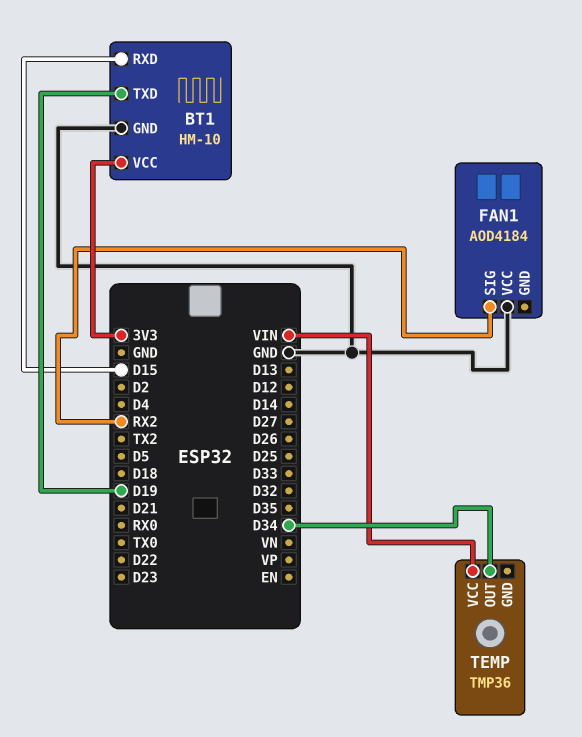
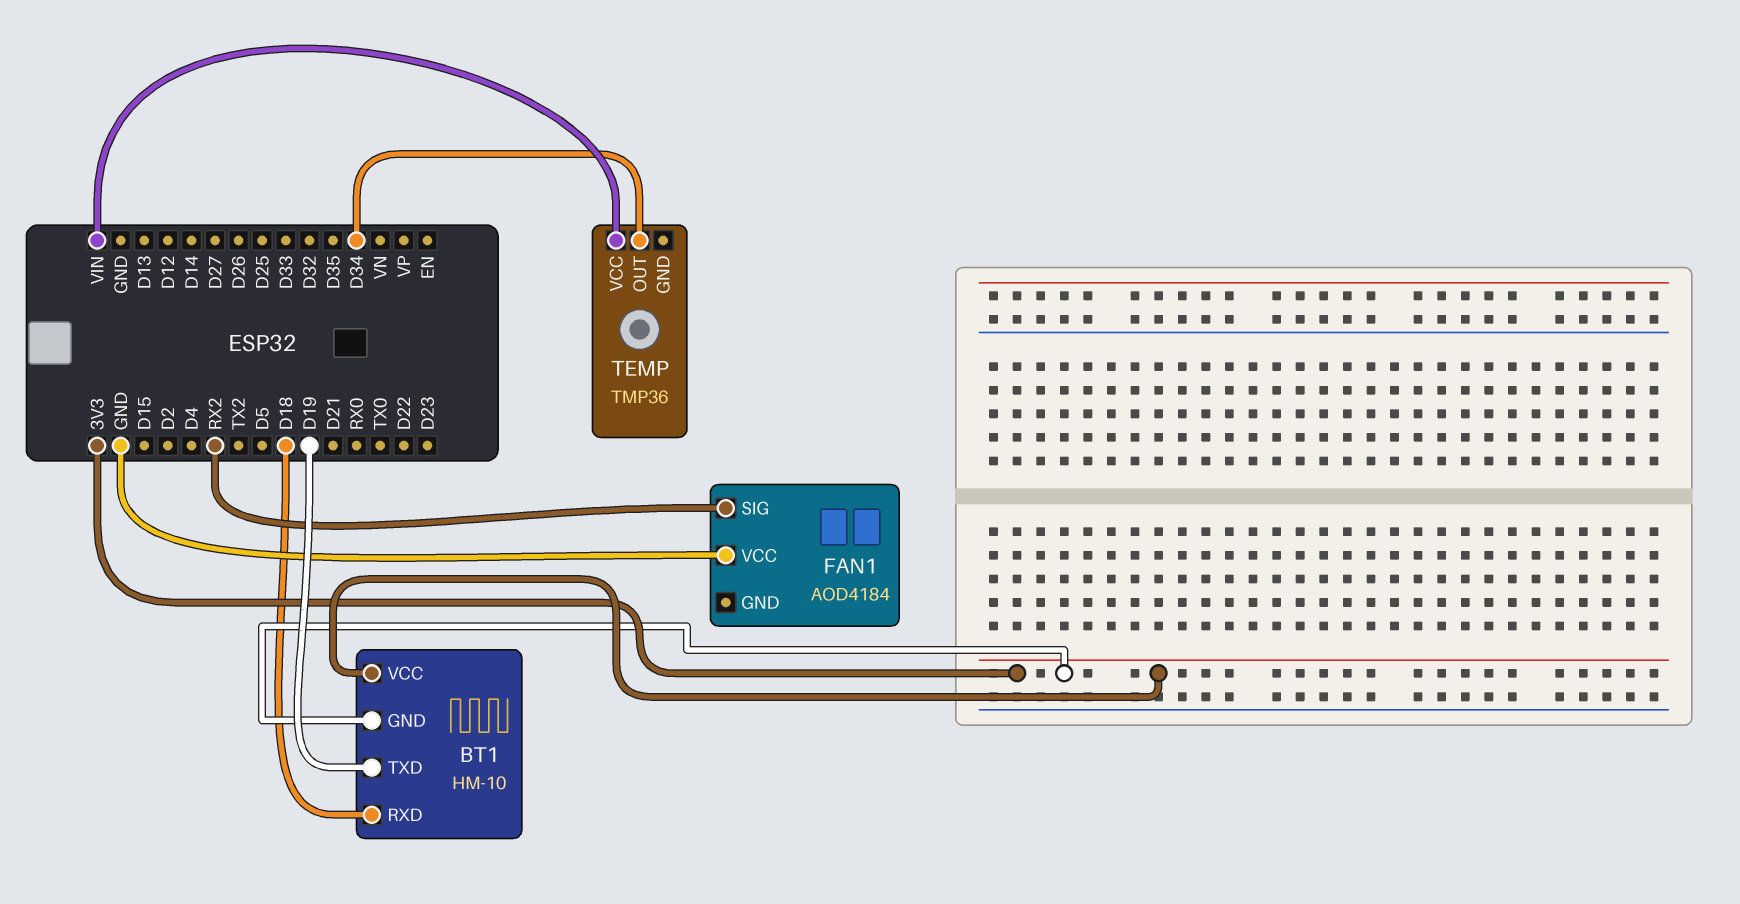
BT1 pin GND: GND -> 3V3
BT1 pin RXD: D15 -> D18

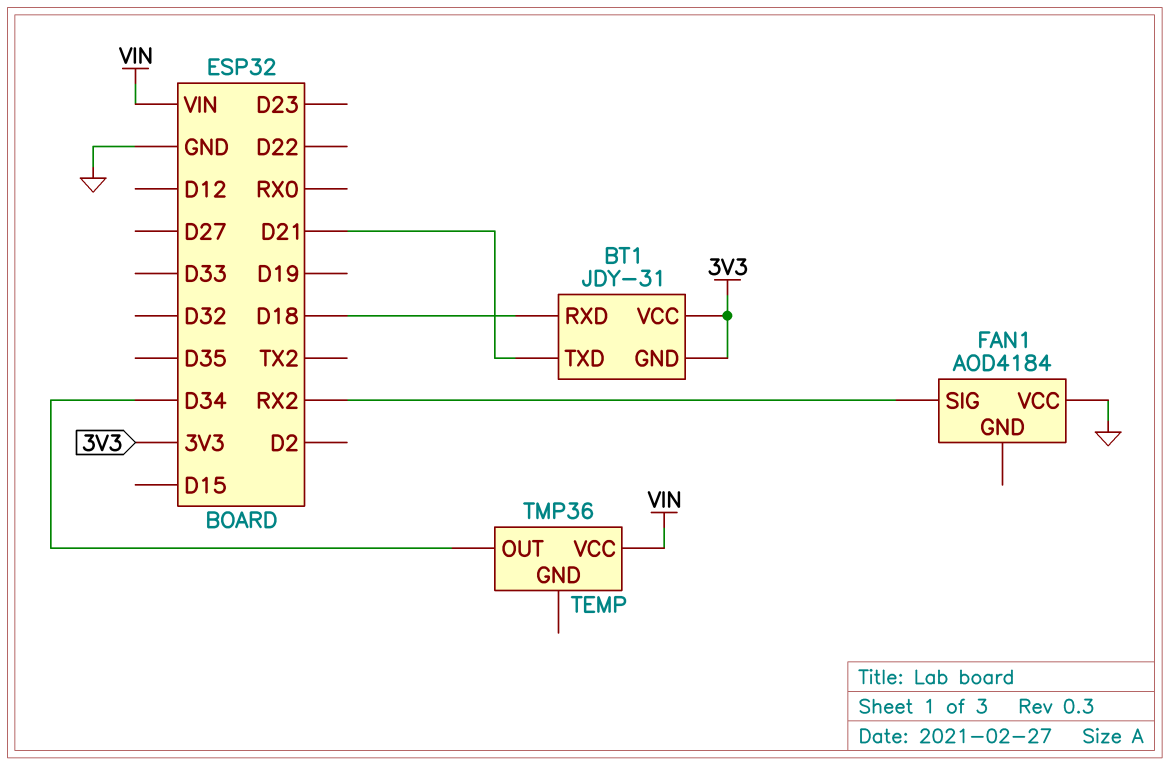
BT1: HM-10 -> JDY-31
BT1 pin TXD: D19 -> D21

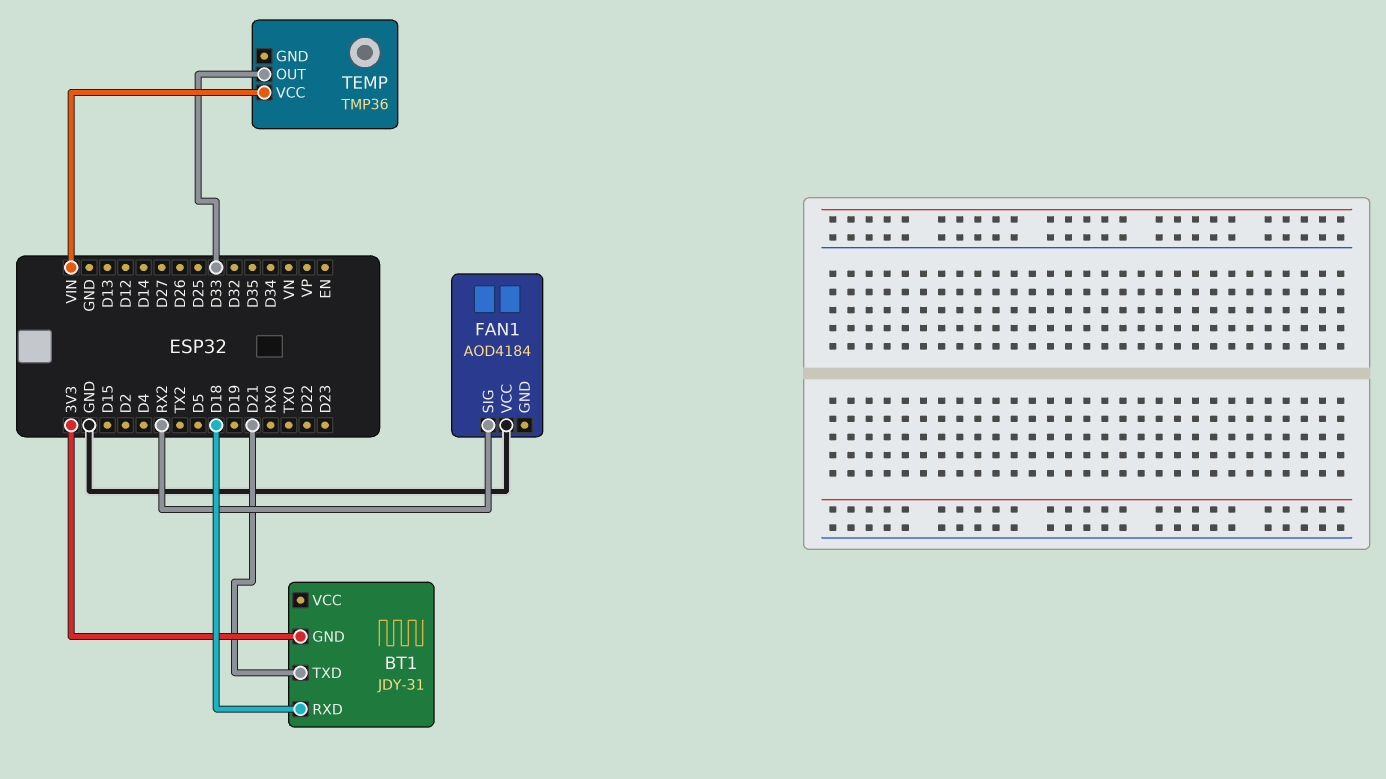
BT1 pin VCC: 3V3 -> none
TEMP pin OUT: D34 -> D33

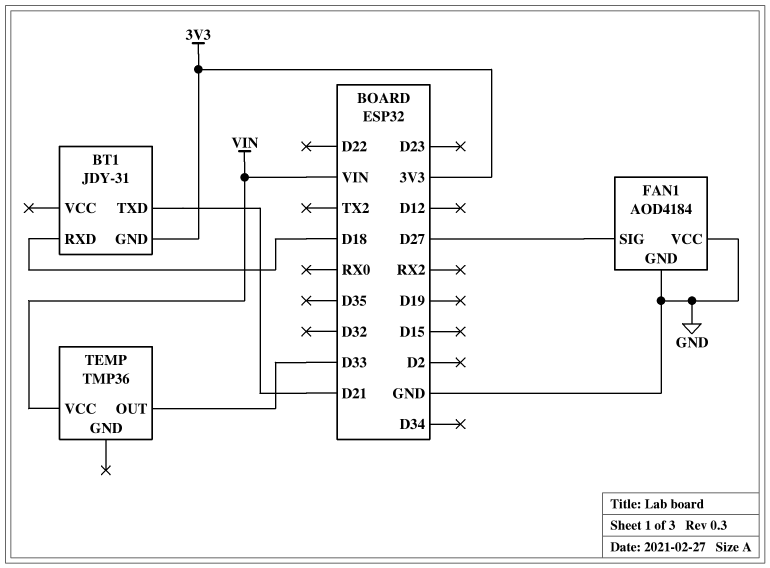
FAN1 pin GND: none -> GND
FAN1 pin SIG: RX2 -> D27

